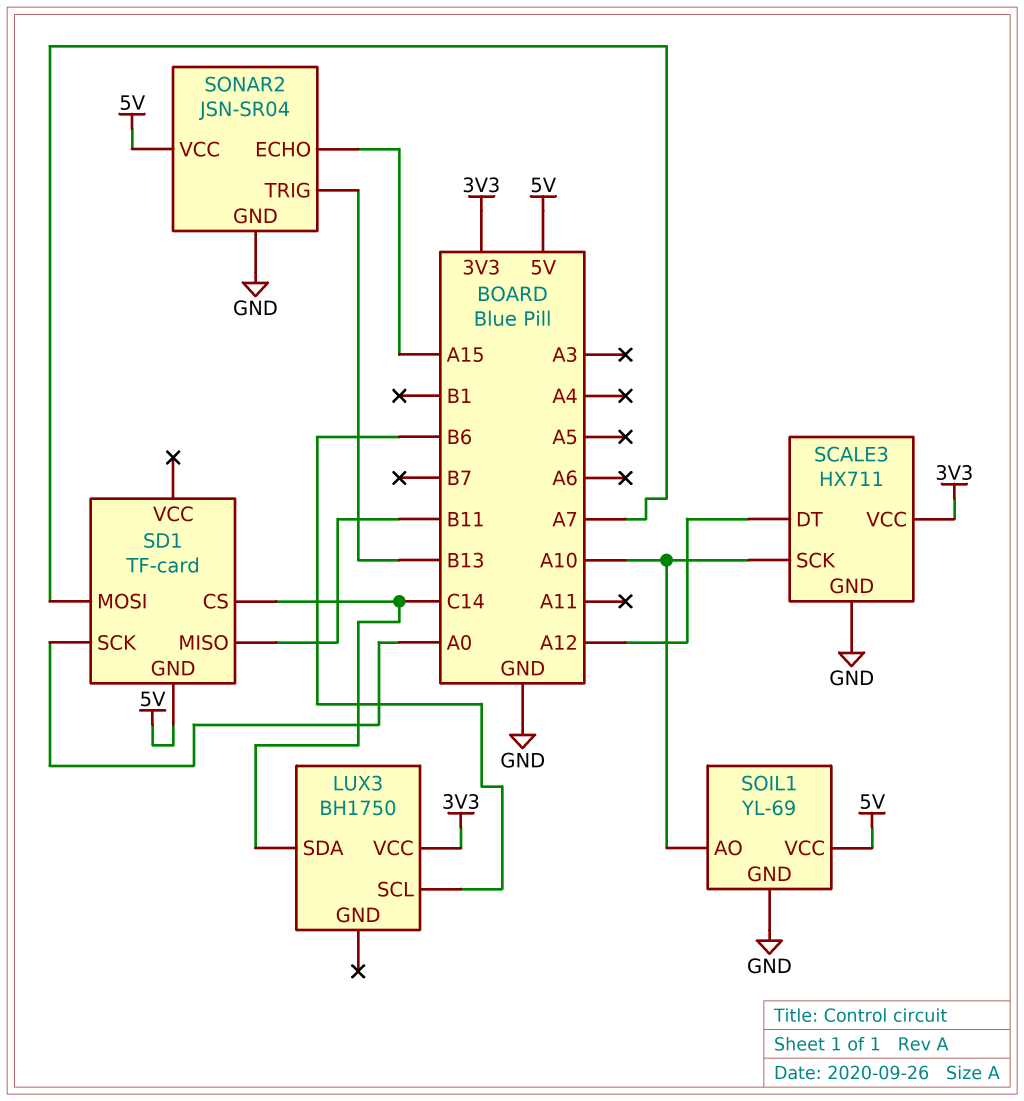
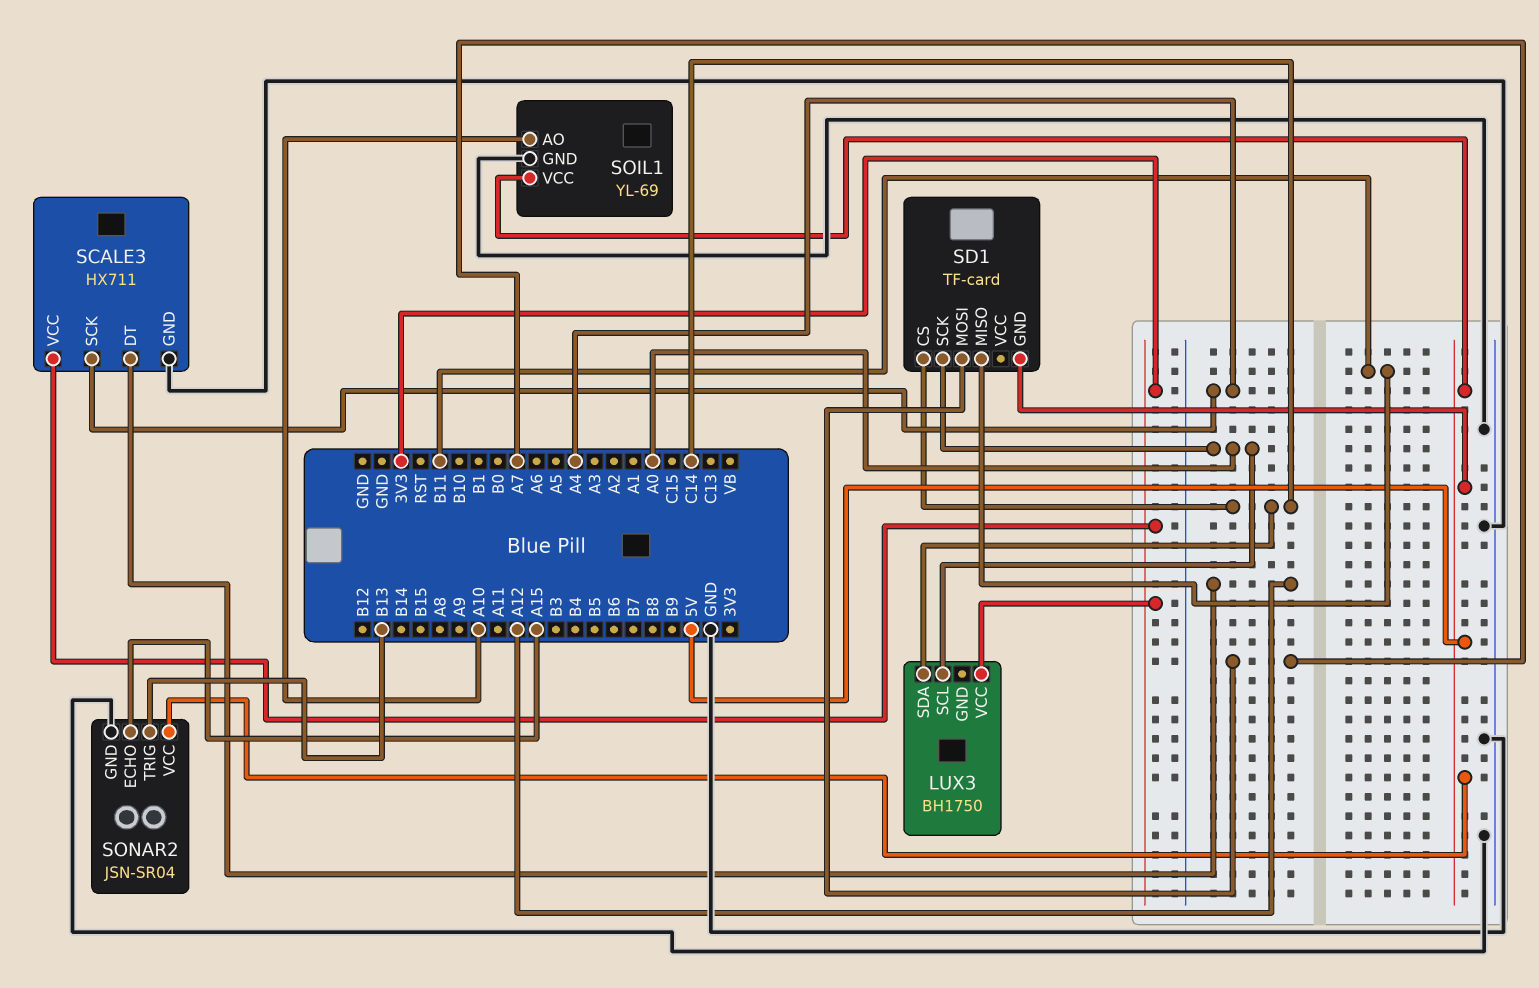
LUX3 pin SCL: B6 -> A0
SCALE3 pin SCK: A10 -> A4

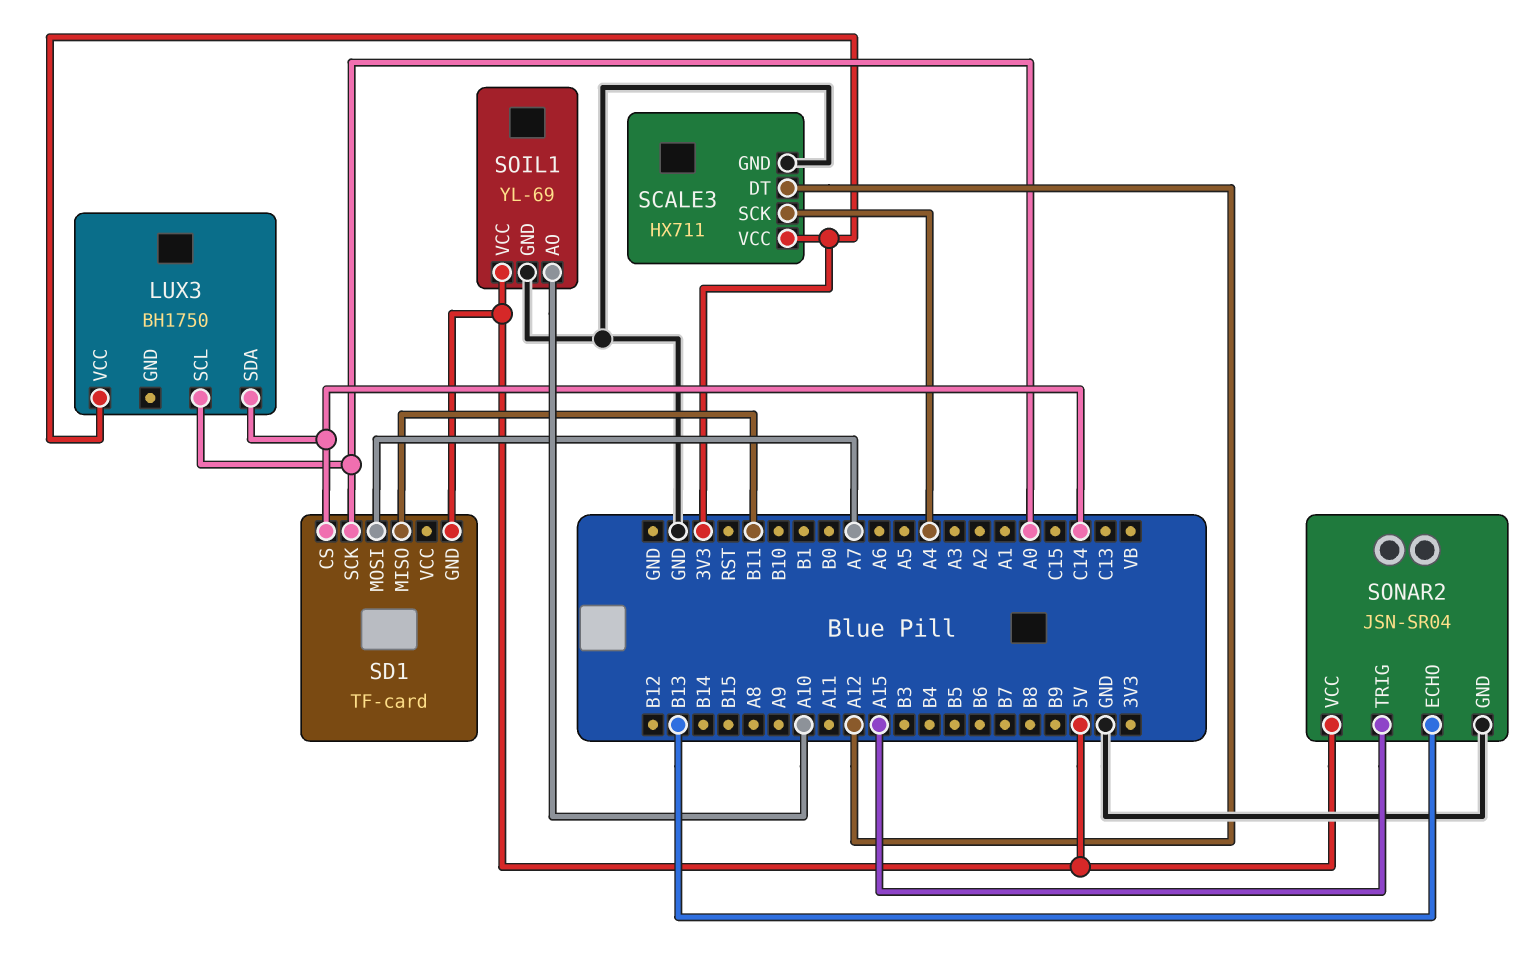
SONAR2 pin ECHO: A15 -> B13
SONAR2 pin TRIG: B13 -> A15

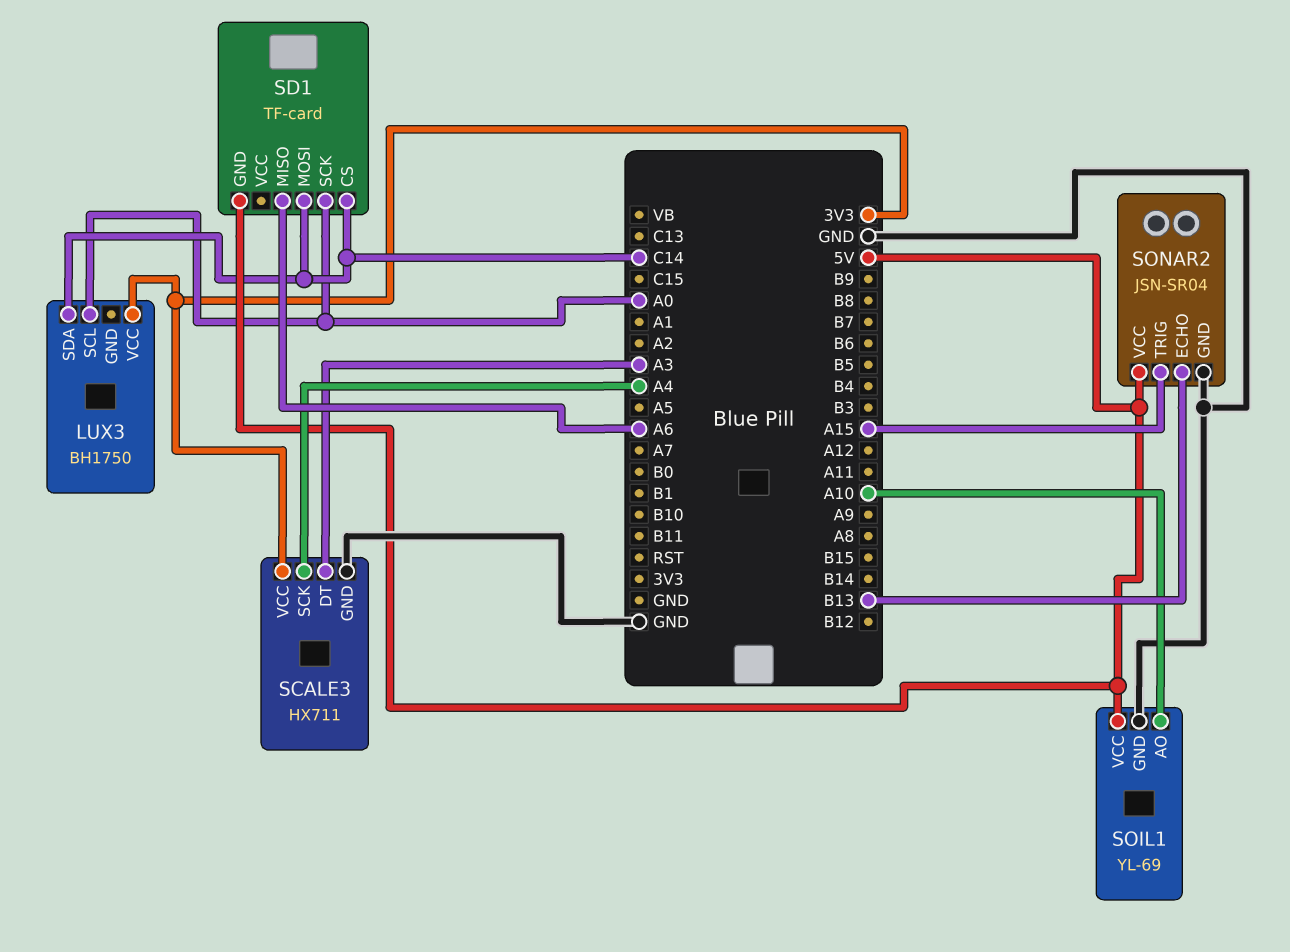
SCALE3 pin DT: A12 -> A3
SD1 pin MISO: B11 -> A6
SD1 pin MOSI: A7 -> C14

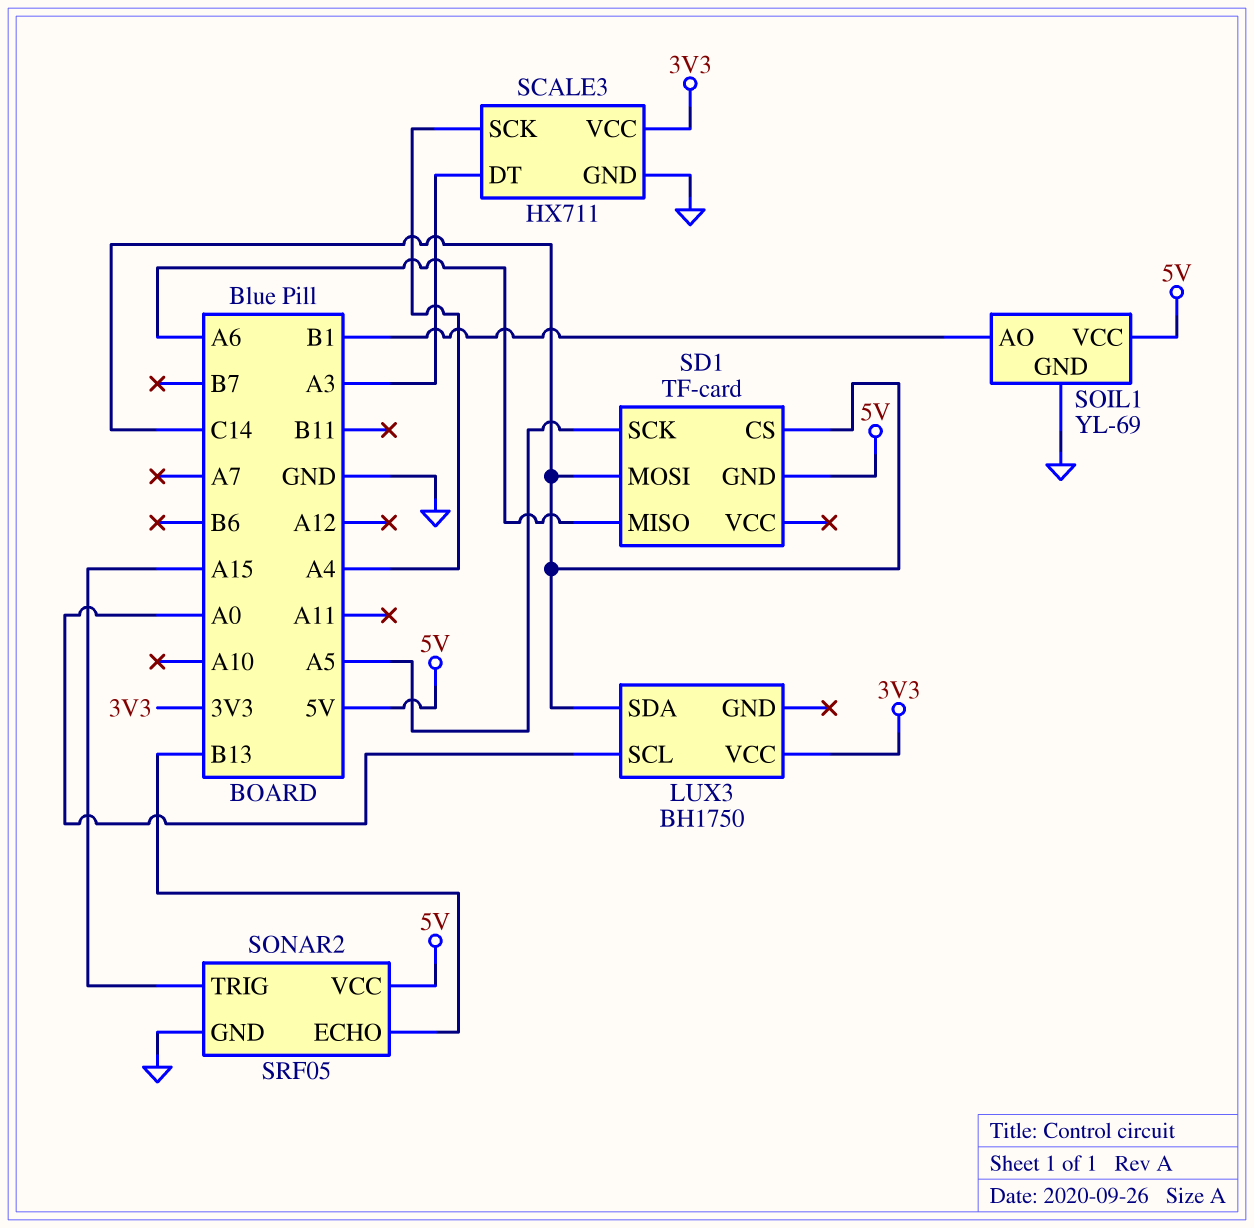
SD1 pin SCK: A0 -> A5
SOIL1 pin AO: A10 -> B1
SONAR2: JSN-SR04 -> SRF05

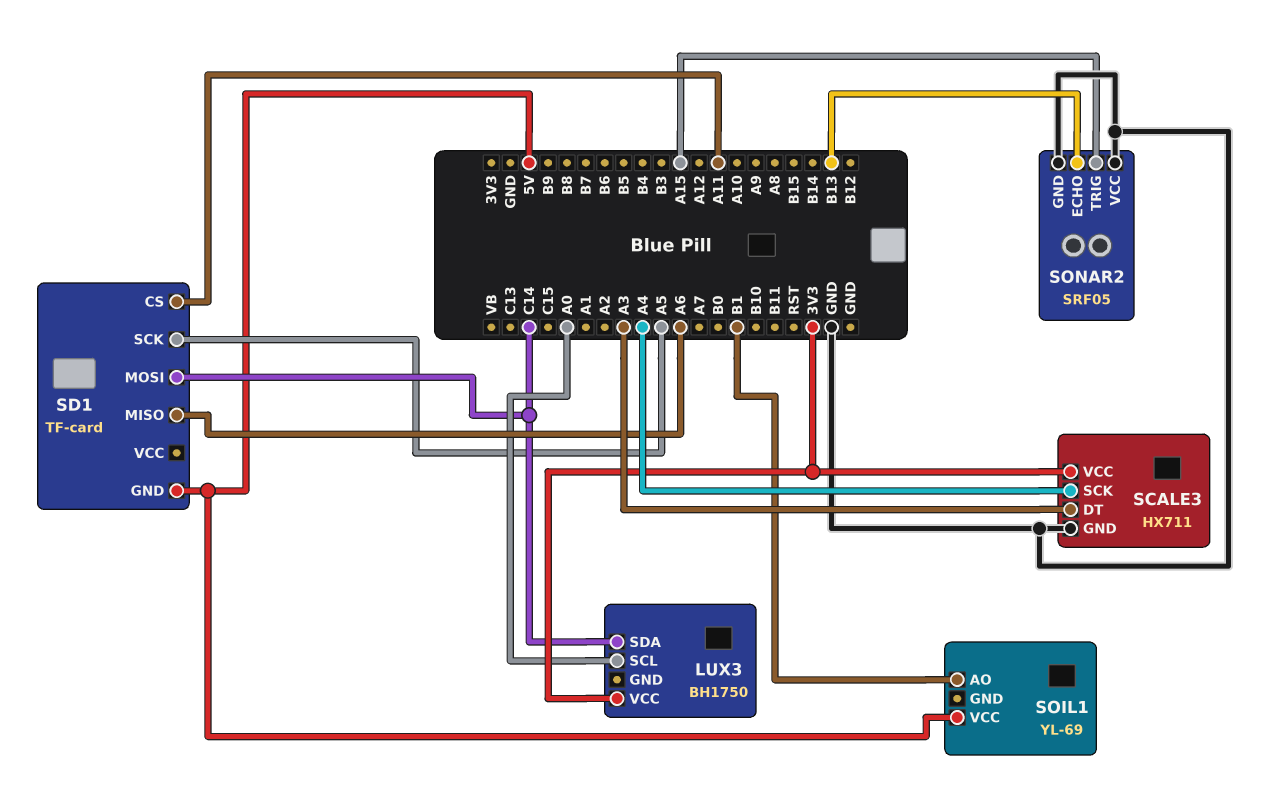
SD1 pin CS: C14 -> A11
SOIL1 pin GND: GND -> none
SONAR2 pin VCC: 5V -> GND

